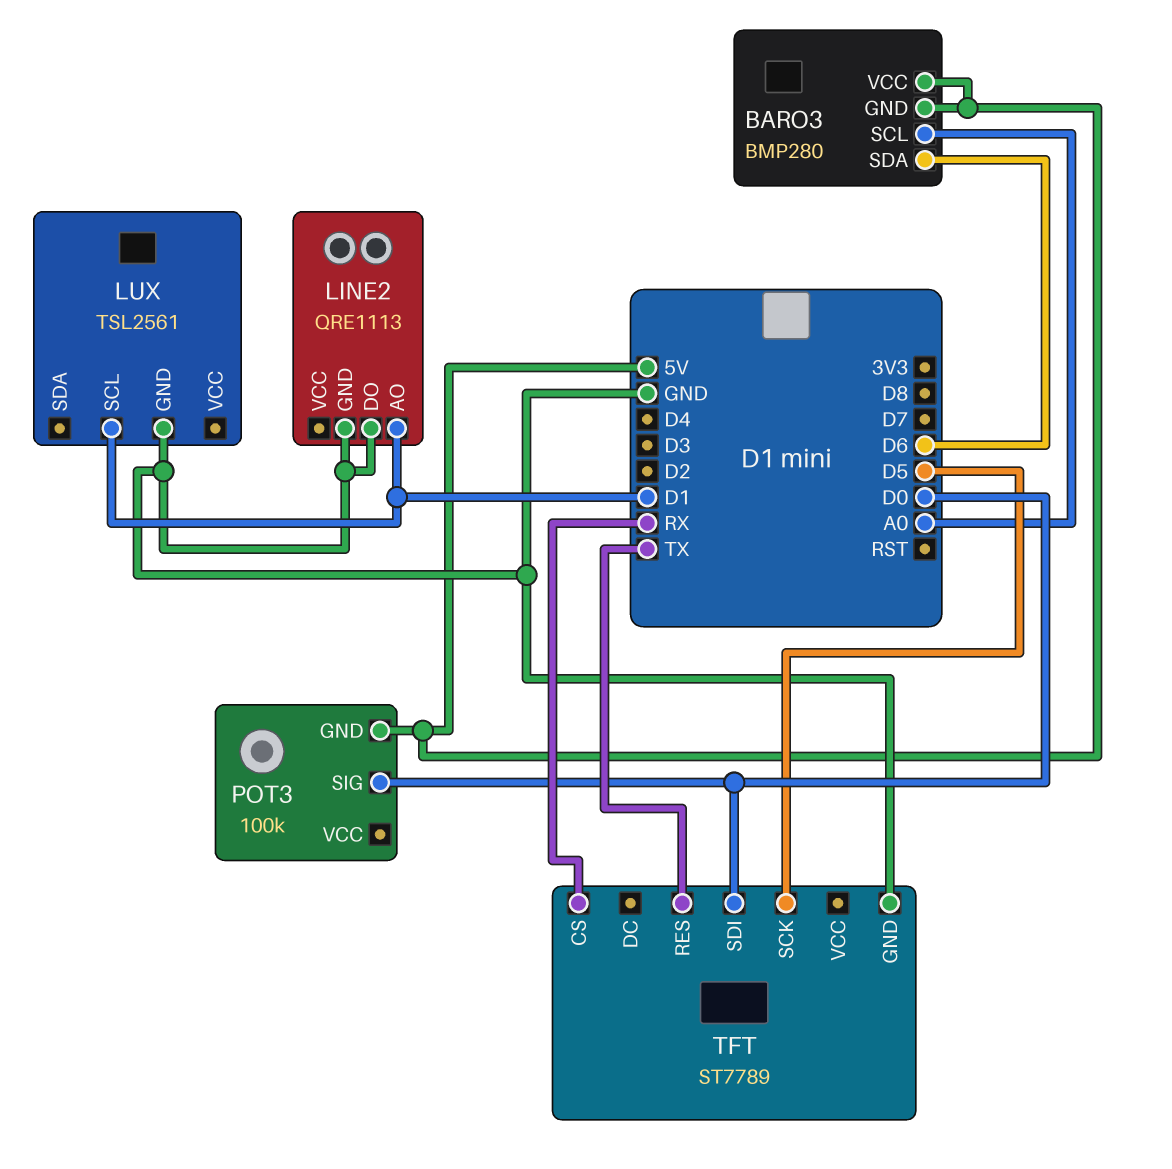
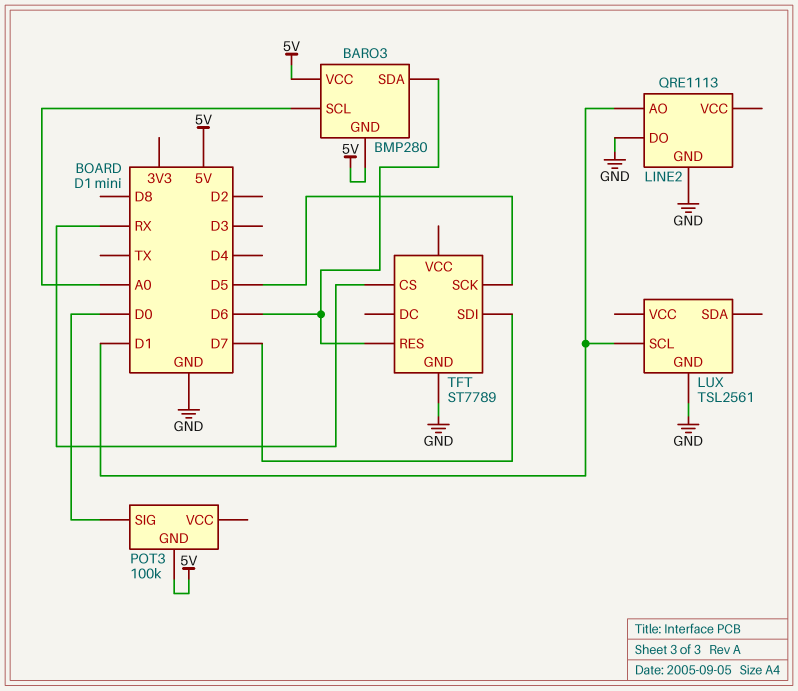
TFT pin RES: TX -> D6
TFT pin SDI: D0 -> D7

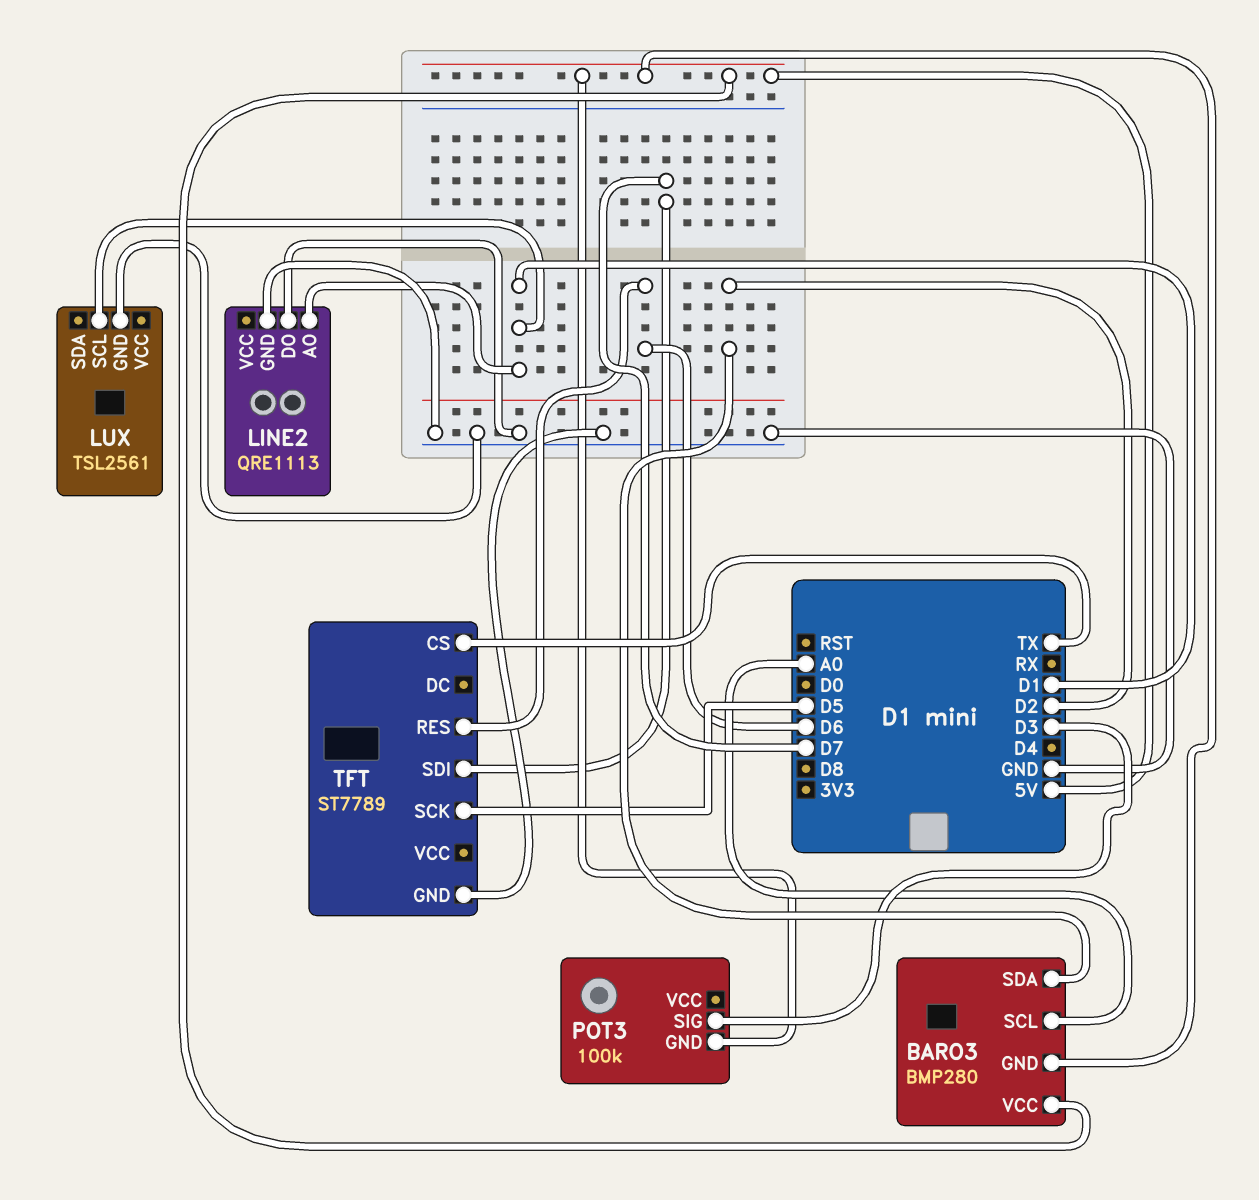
BARO3 pin SDA: D6 -> D2
POT3 pin SIG: D0 -> D3
TFT pin CS: RX -> TX

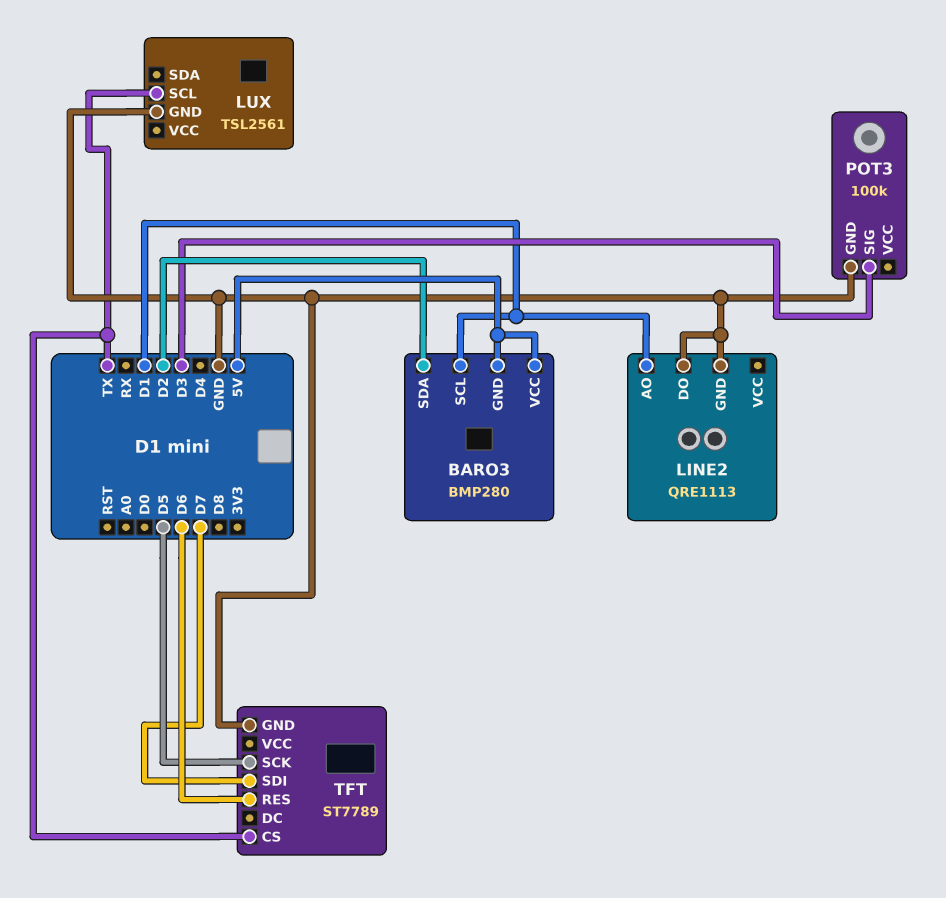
BARO3 pin SCL: A0 -> D1
LUX pin SCL: D1 -> TX
POT3 pin GND: 5V -> GND

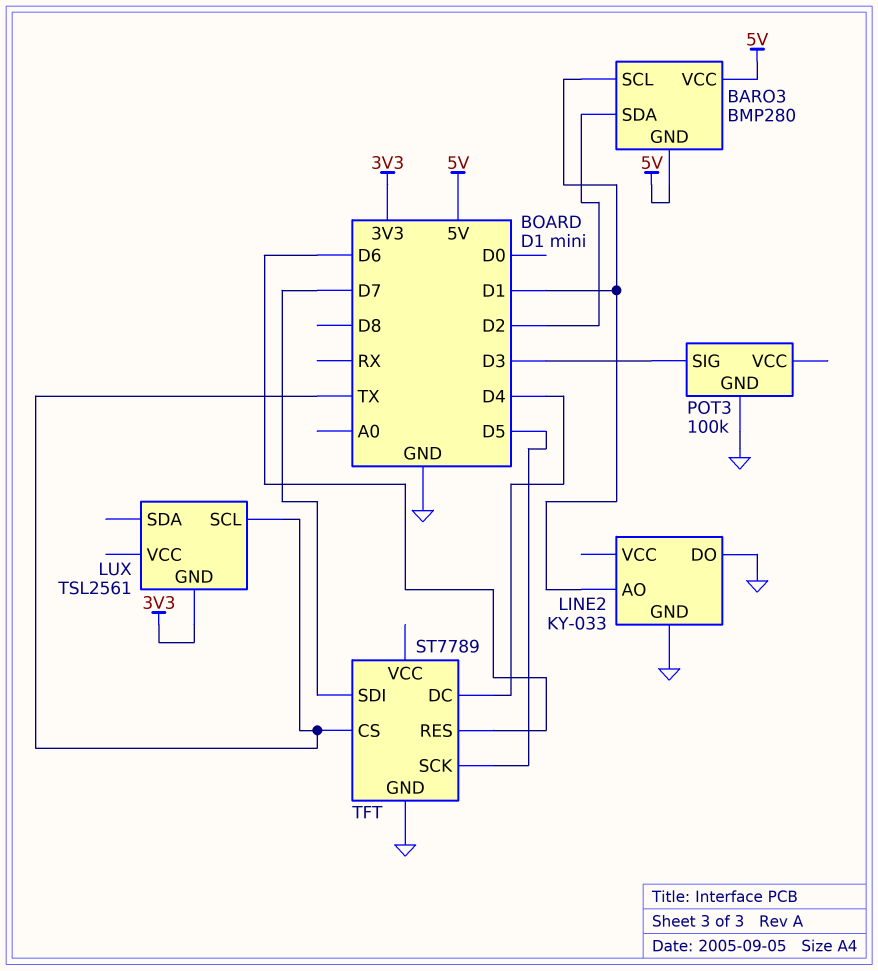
LINE2: QRE1113 -> KY-033
LUX pin GND: GND -> 3V3
TFT pin DC: none -> D4

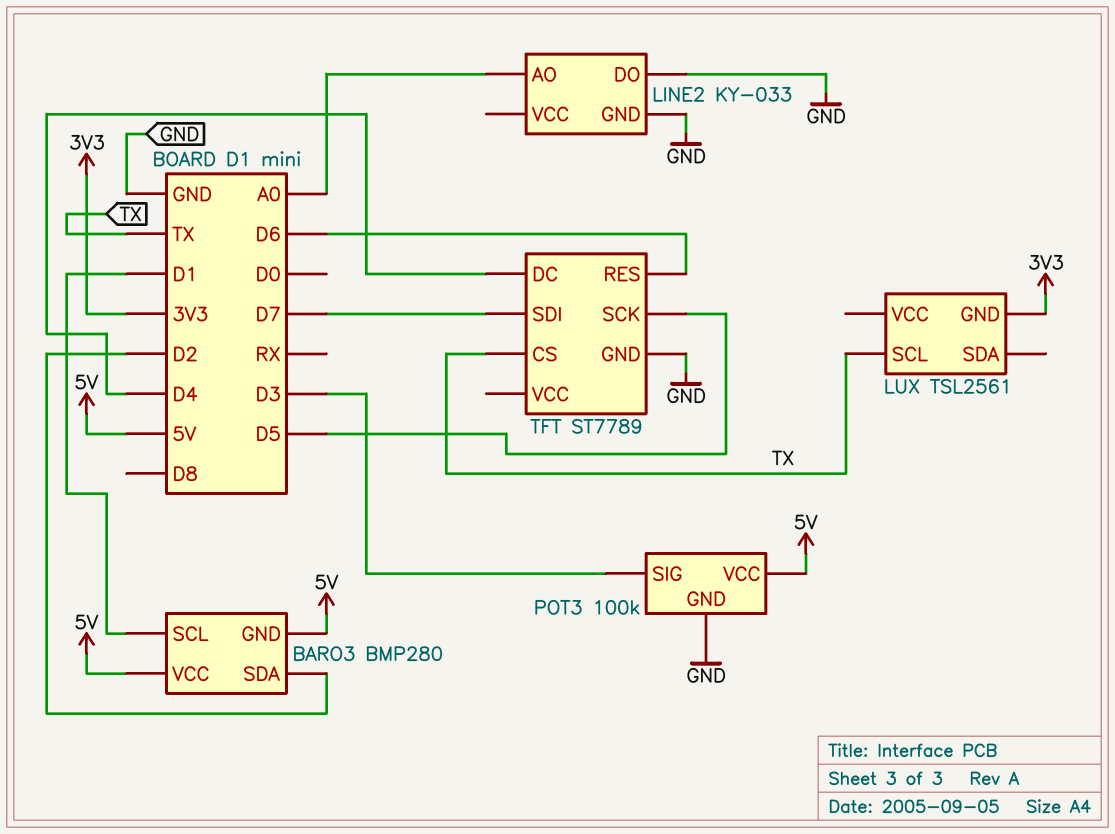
LINE2 pin AO: D1 -> A0
POT3 pin VCC: none -> 5V

